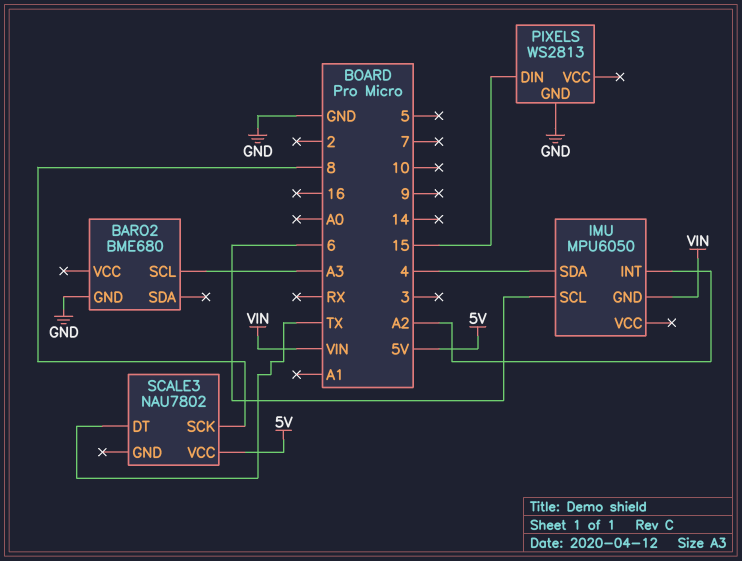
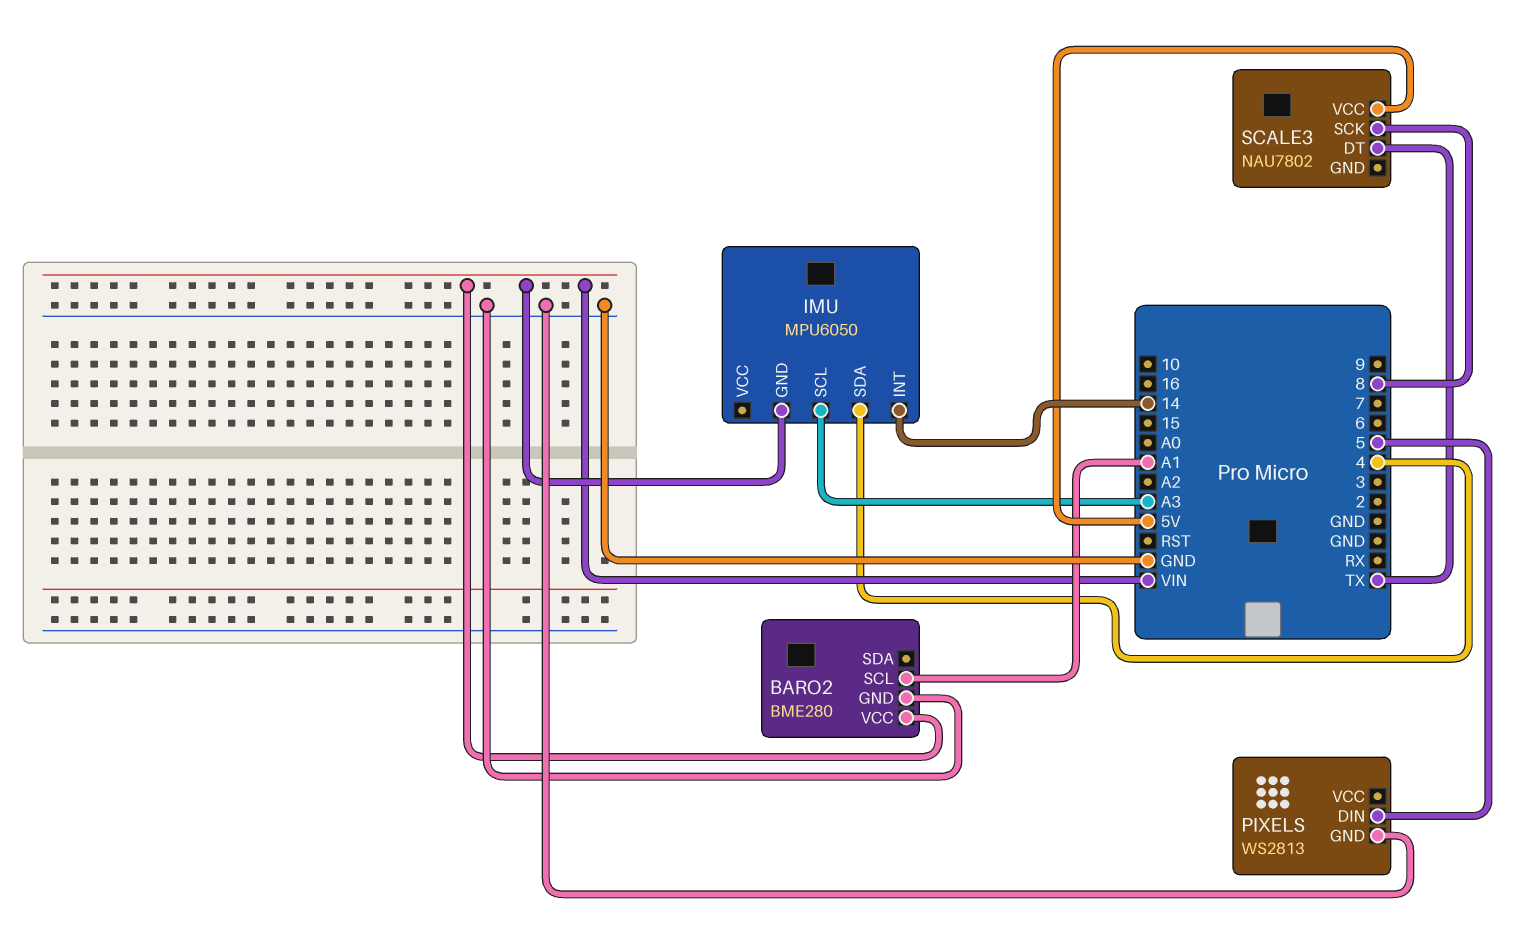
BARO2: BME680 -> BME280
BARO2 pin SCL: A3 -> A1
BARO2 pin VCC: none -> VIN
IMU pin INT: A2 -> 14
IMU pin SCL: 6 -> A3
PIXELS pin DIN: 15 -> 5

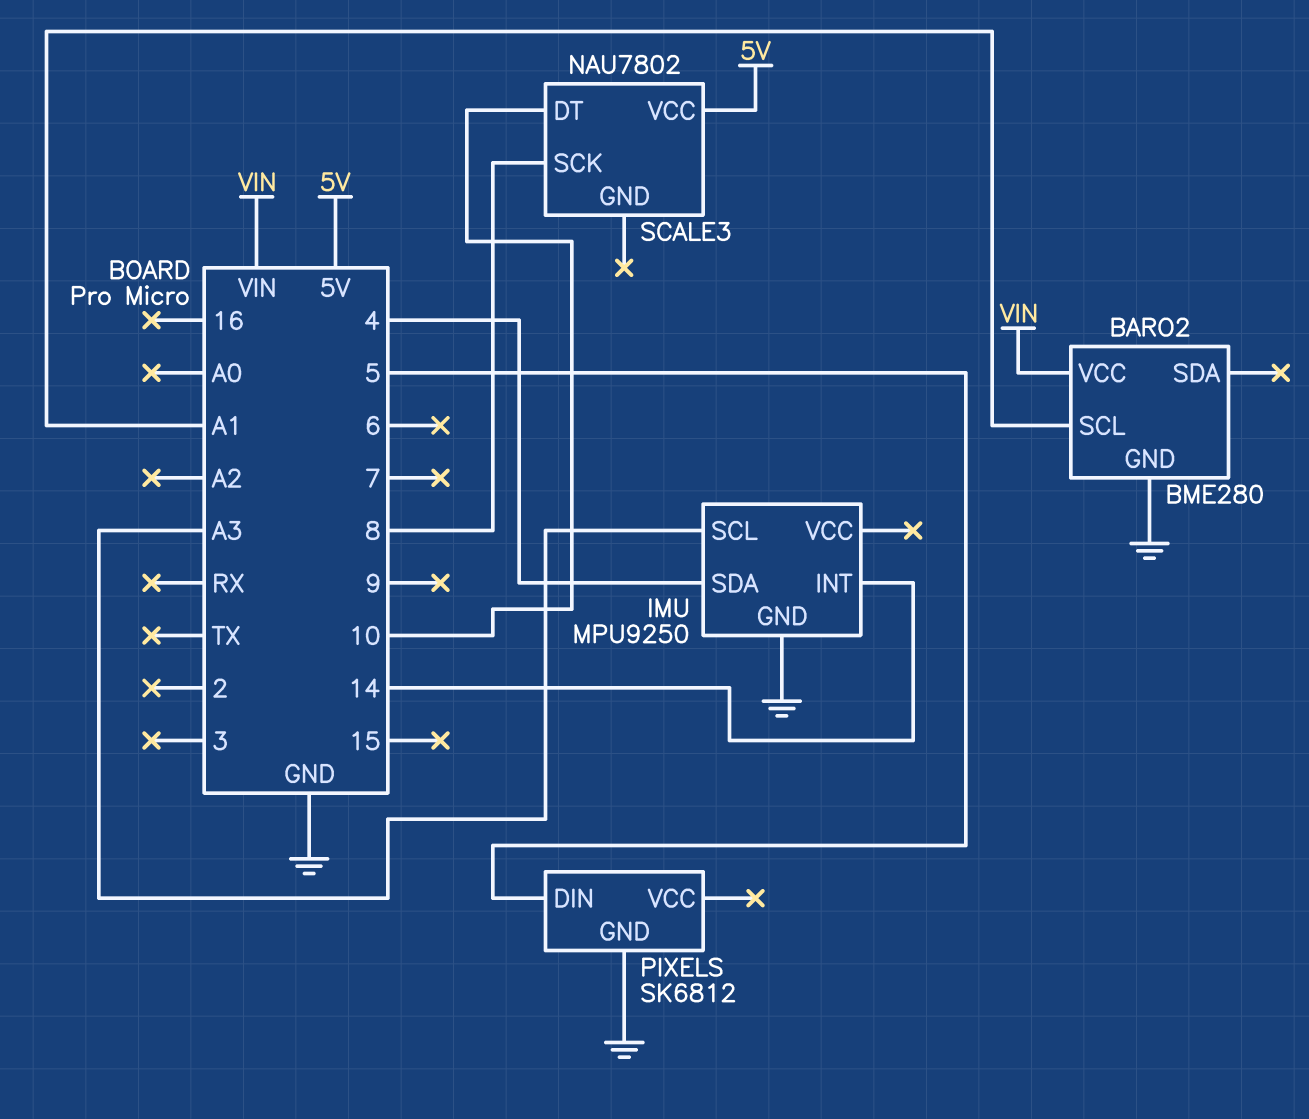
IMU: MPU6050 -> MPU9250
IMU pin GND: VIN -> GND
PIXELS: WS2813 -> SK6812
SCALE3 pin DT: TX -> 10

